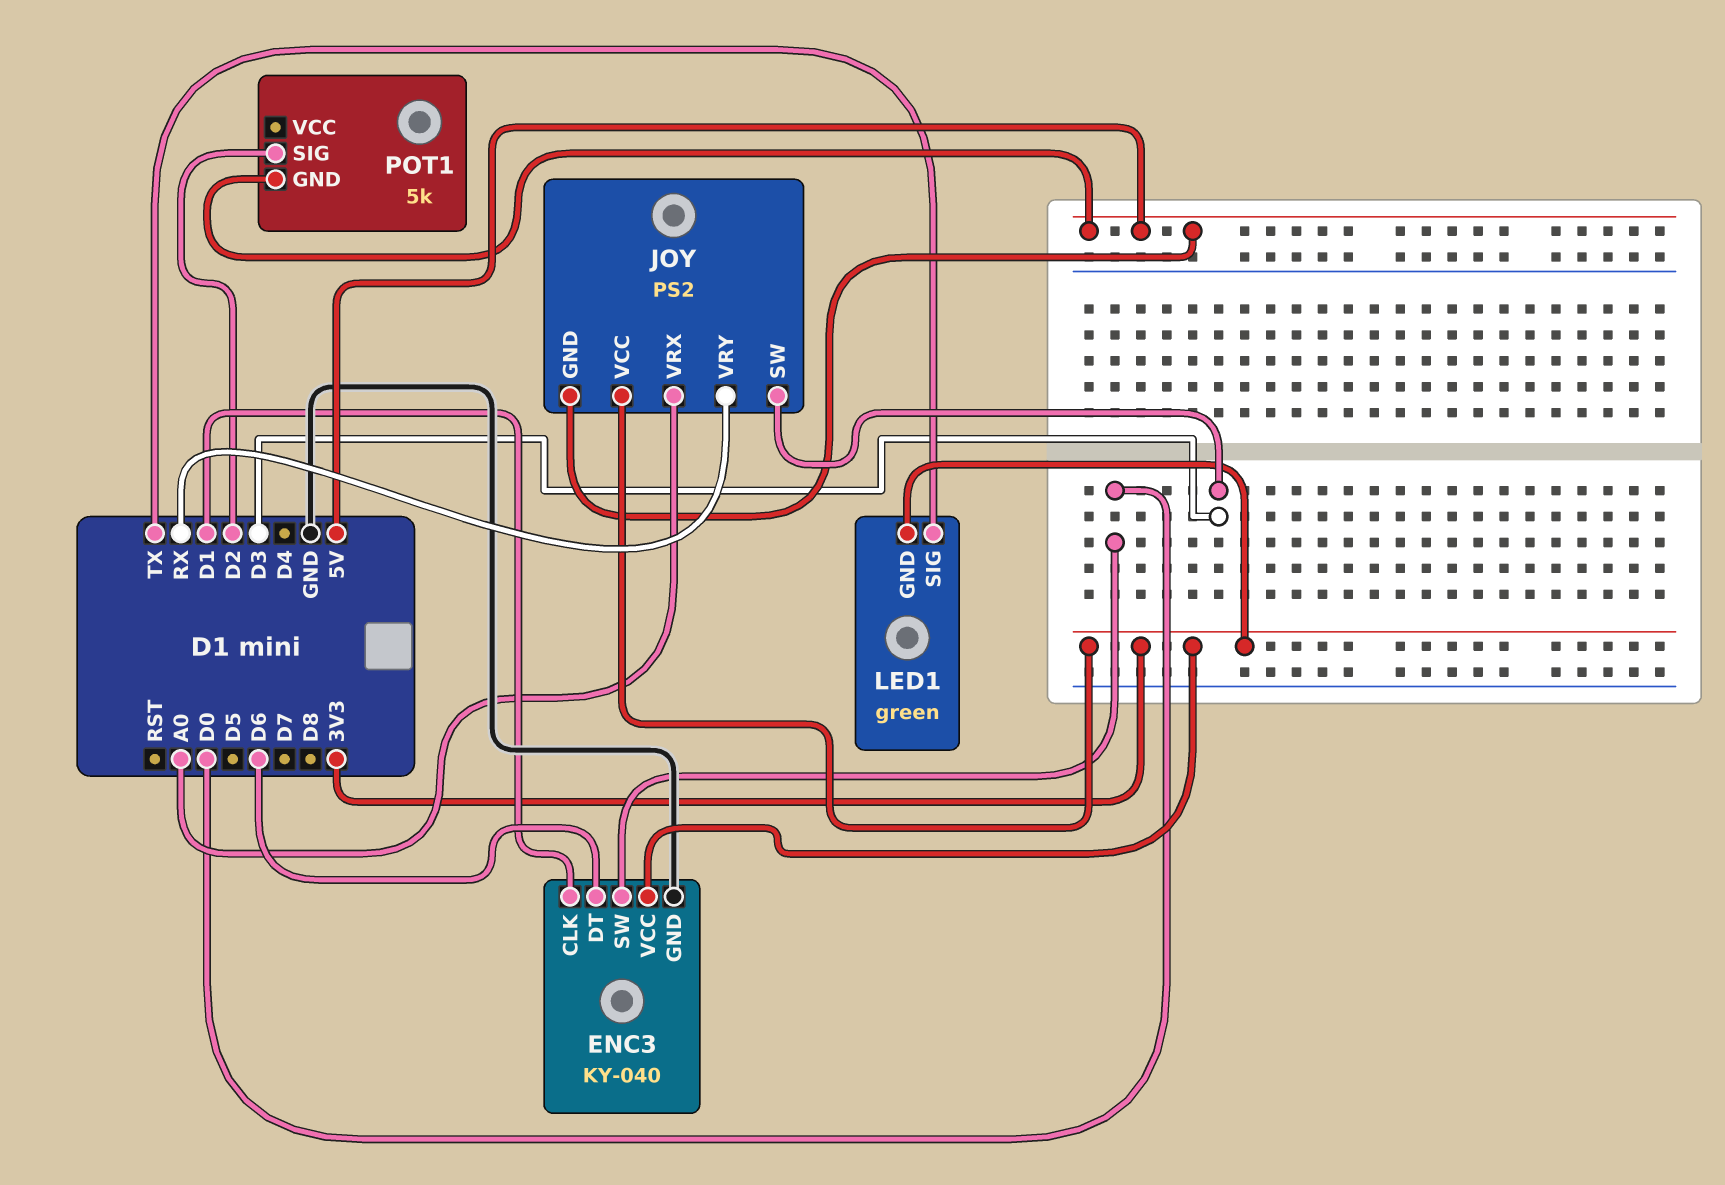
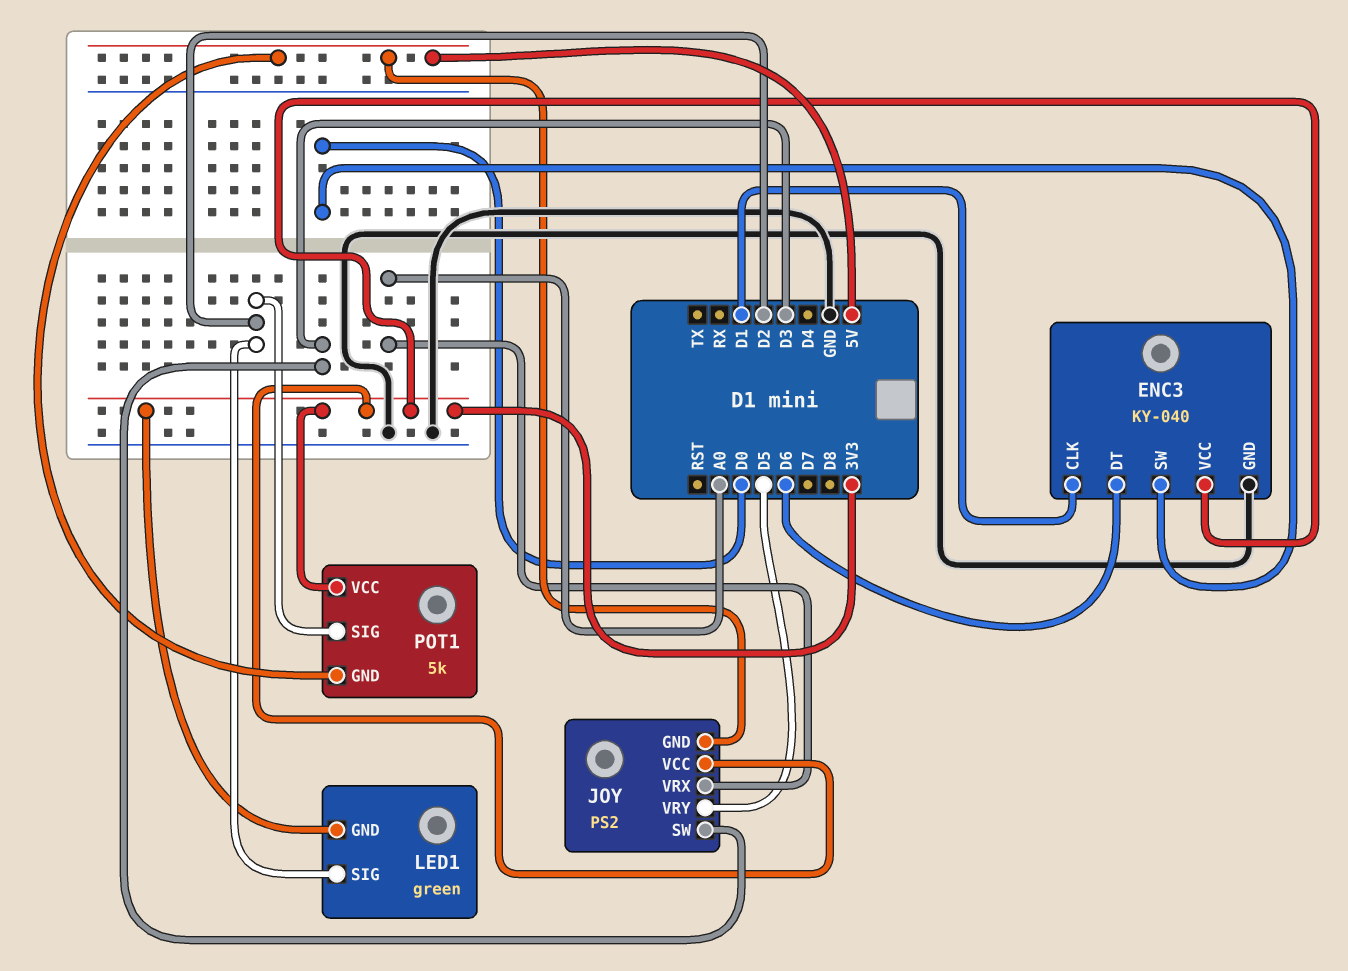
JOY pin VRY: RX -> D5
LED1 pin SIG: TX -> D2
POT1 pin VCC: none -> 3V3

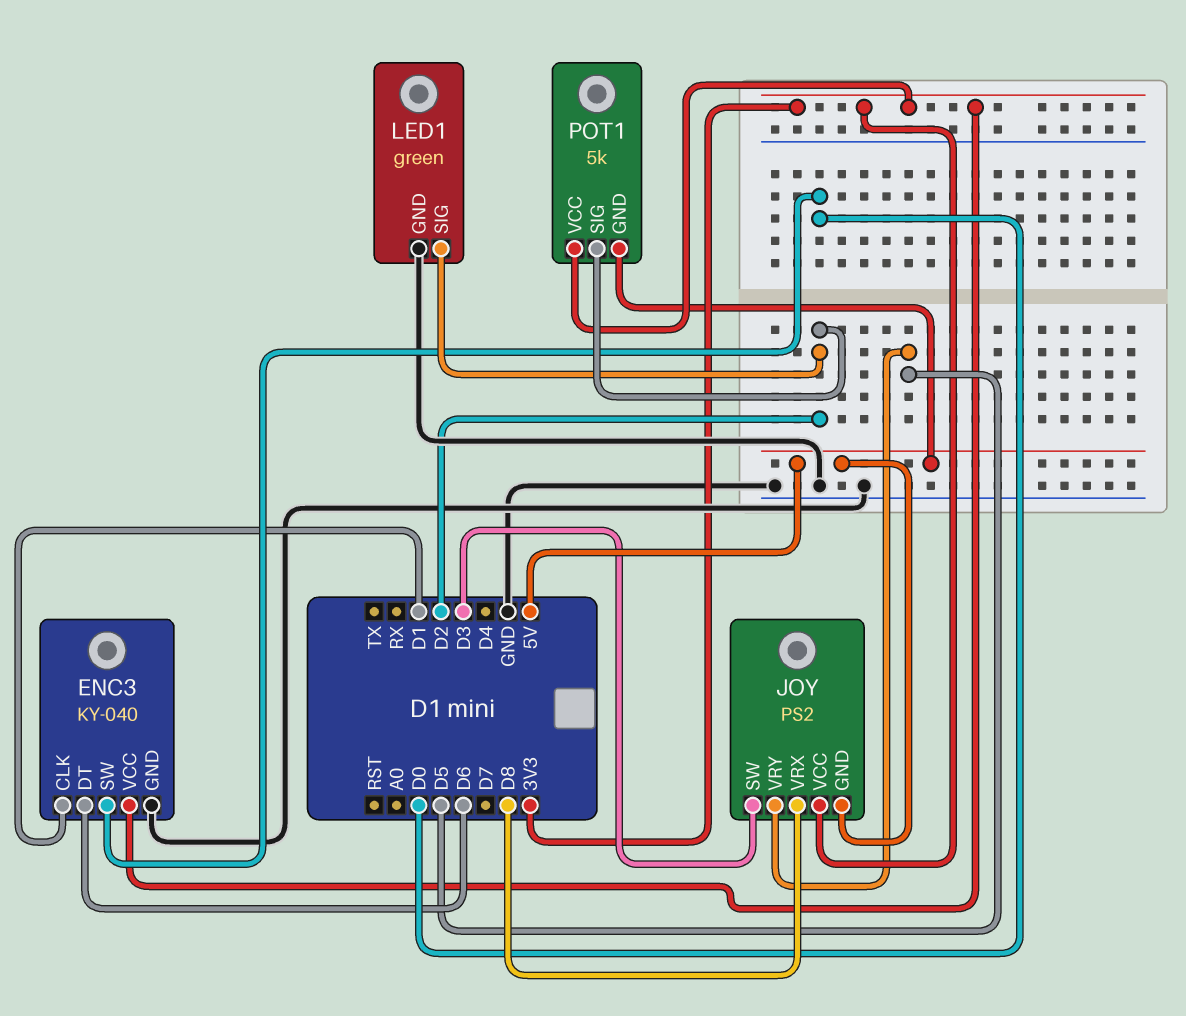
JOY pin VRX: A0 -> D8
LED1 pin GND: 3V3 -> GND

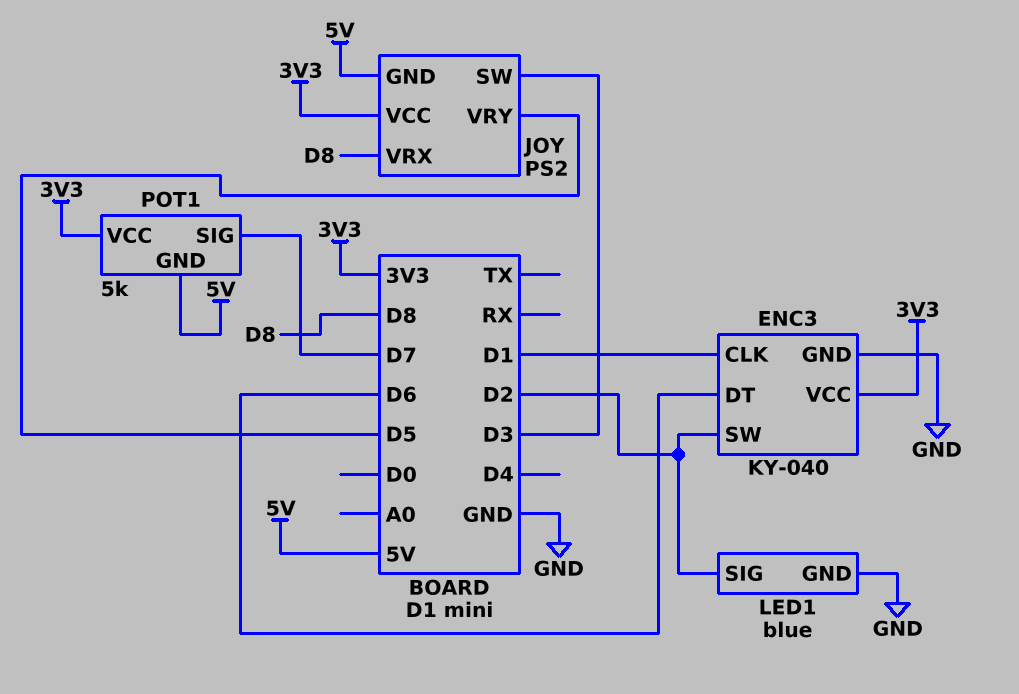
ENC3 pin SW: D0 -> D2
LED1: green -> blue
POT1 pin SIG: D2 -> D7

